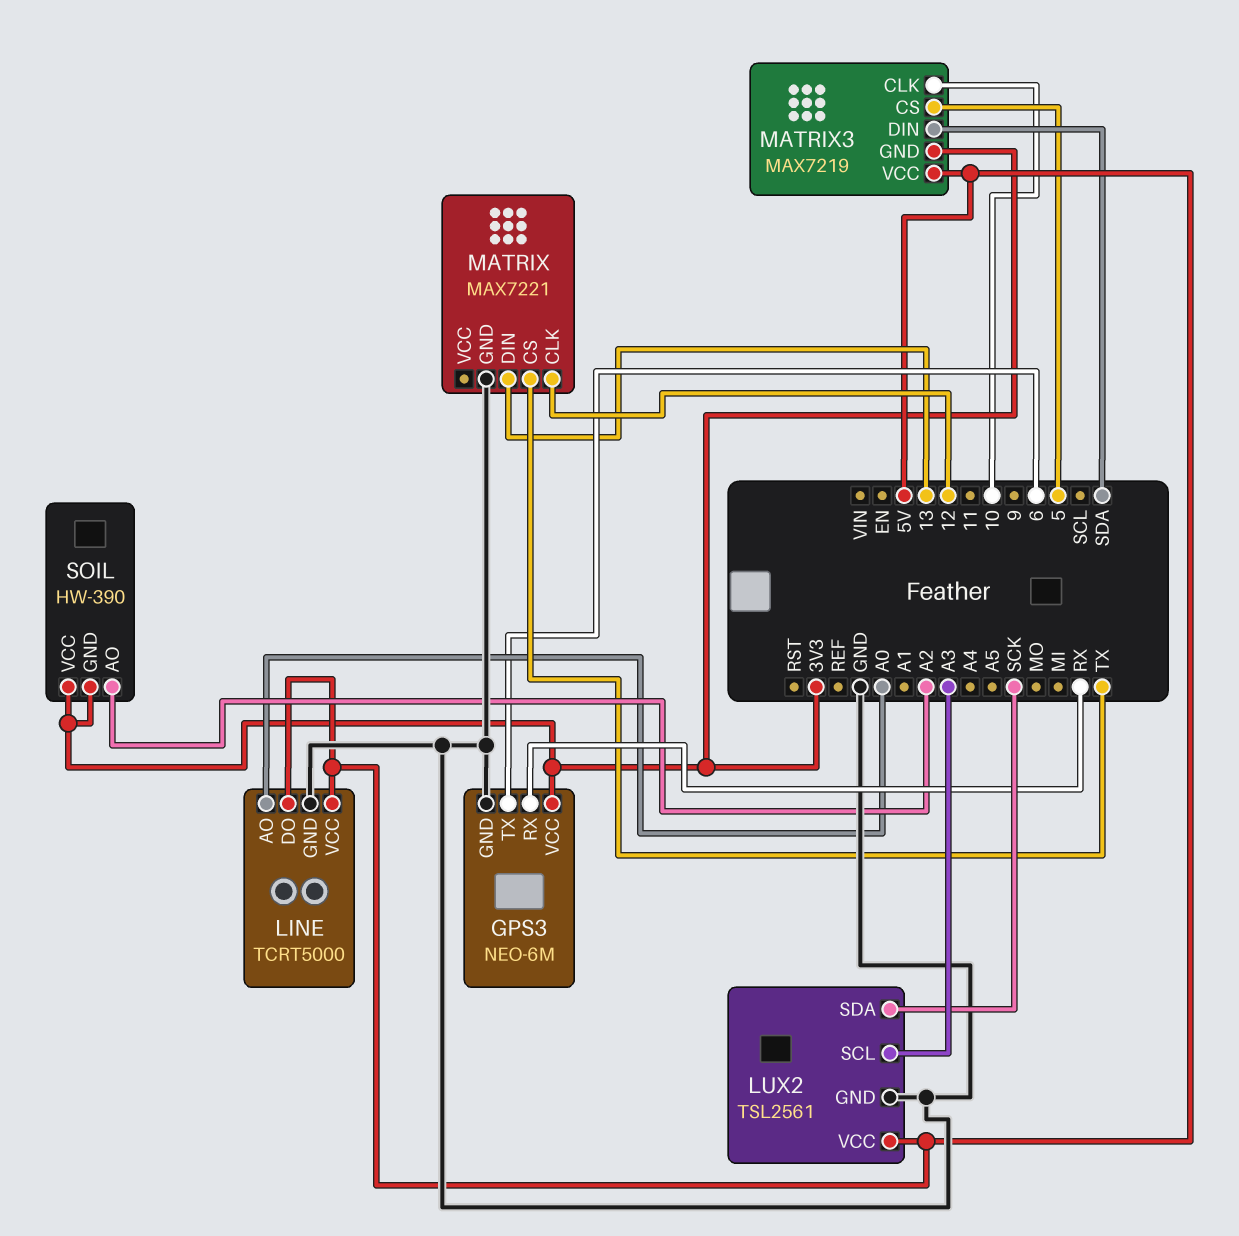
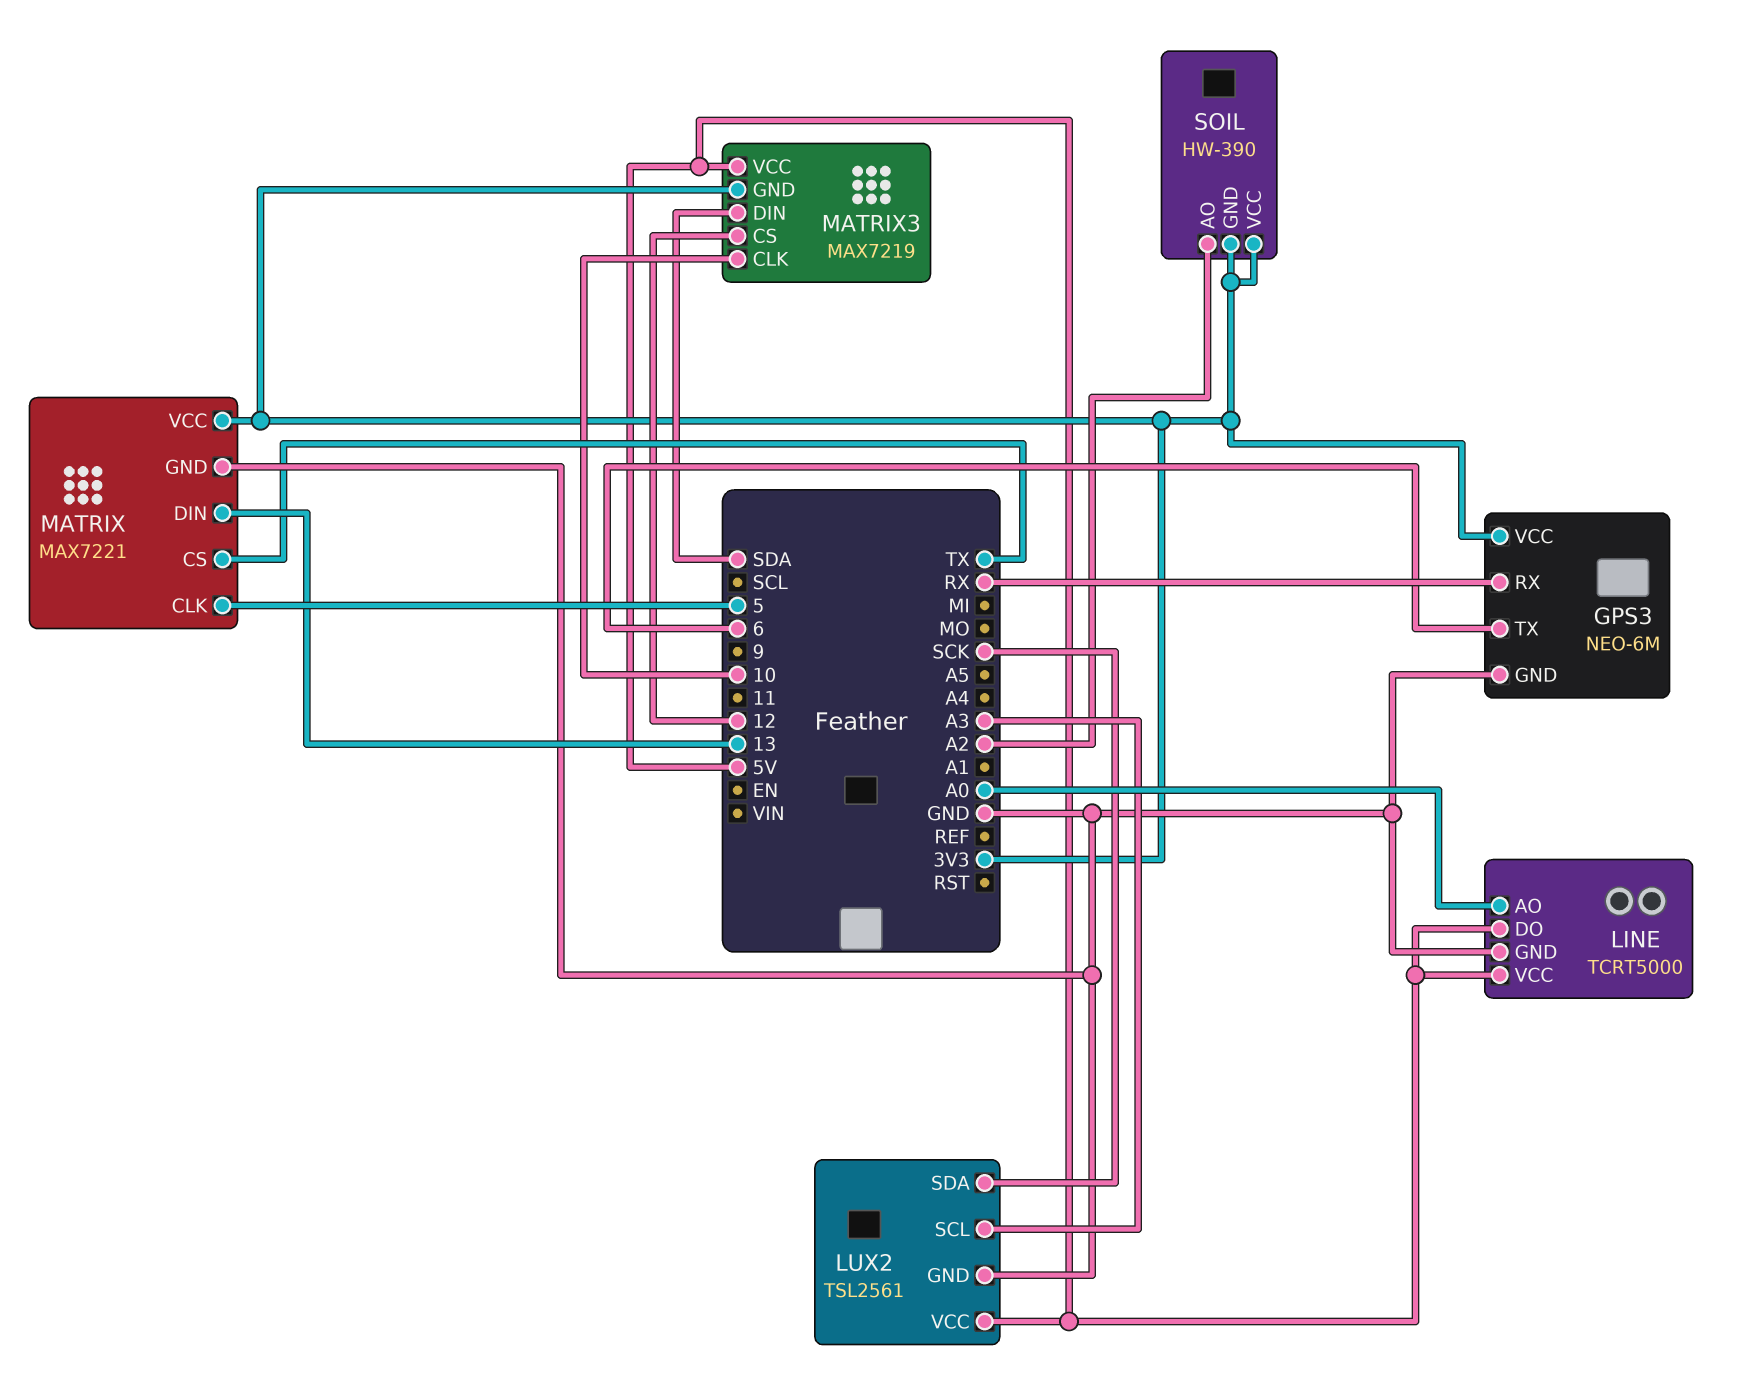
MATRIX pin CLK: 12 -> 5
MATRIX pin VCC: none -> 3V3
MATRIX3 pin CS: 5 -> 12

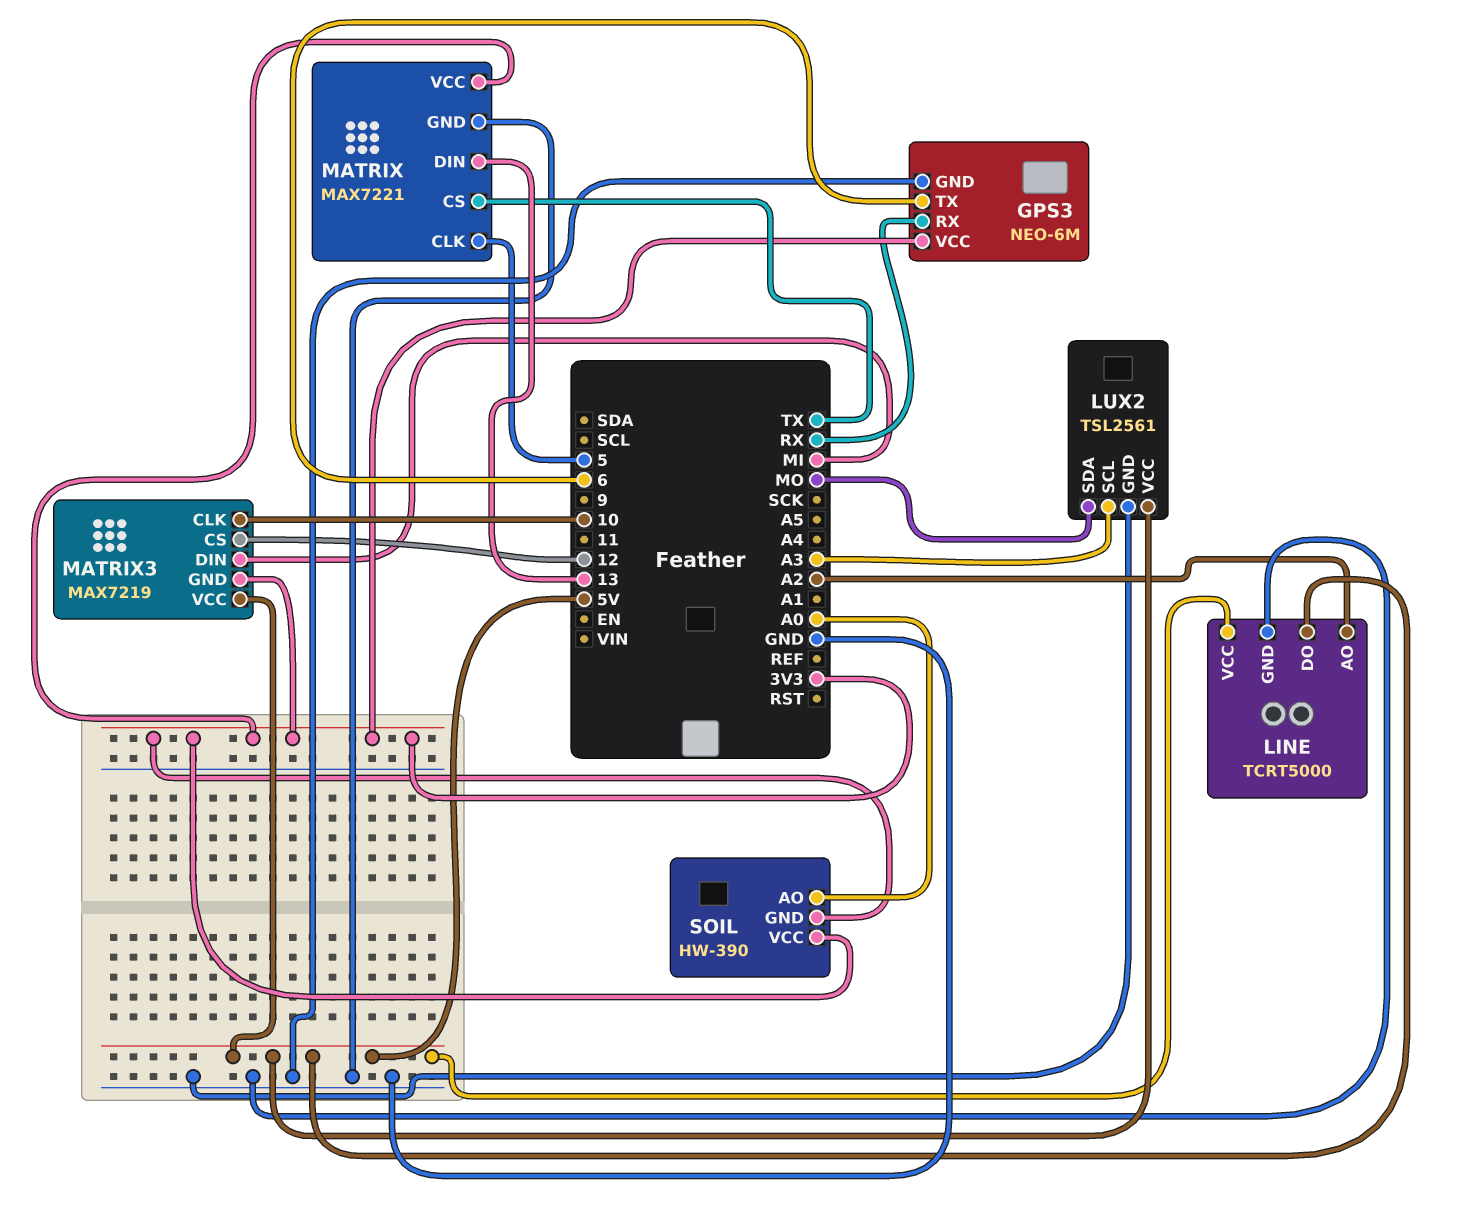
LINE pin AO: A0 -> A2
LUX2 pin SDA: SCK -> MO
MATRIX3 pin DIN: SDA -> MI
SOIL pin AO: A2 -> A0

